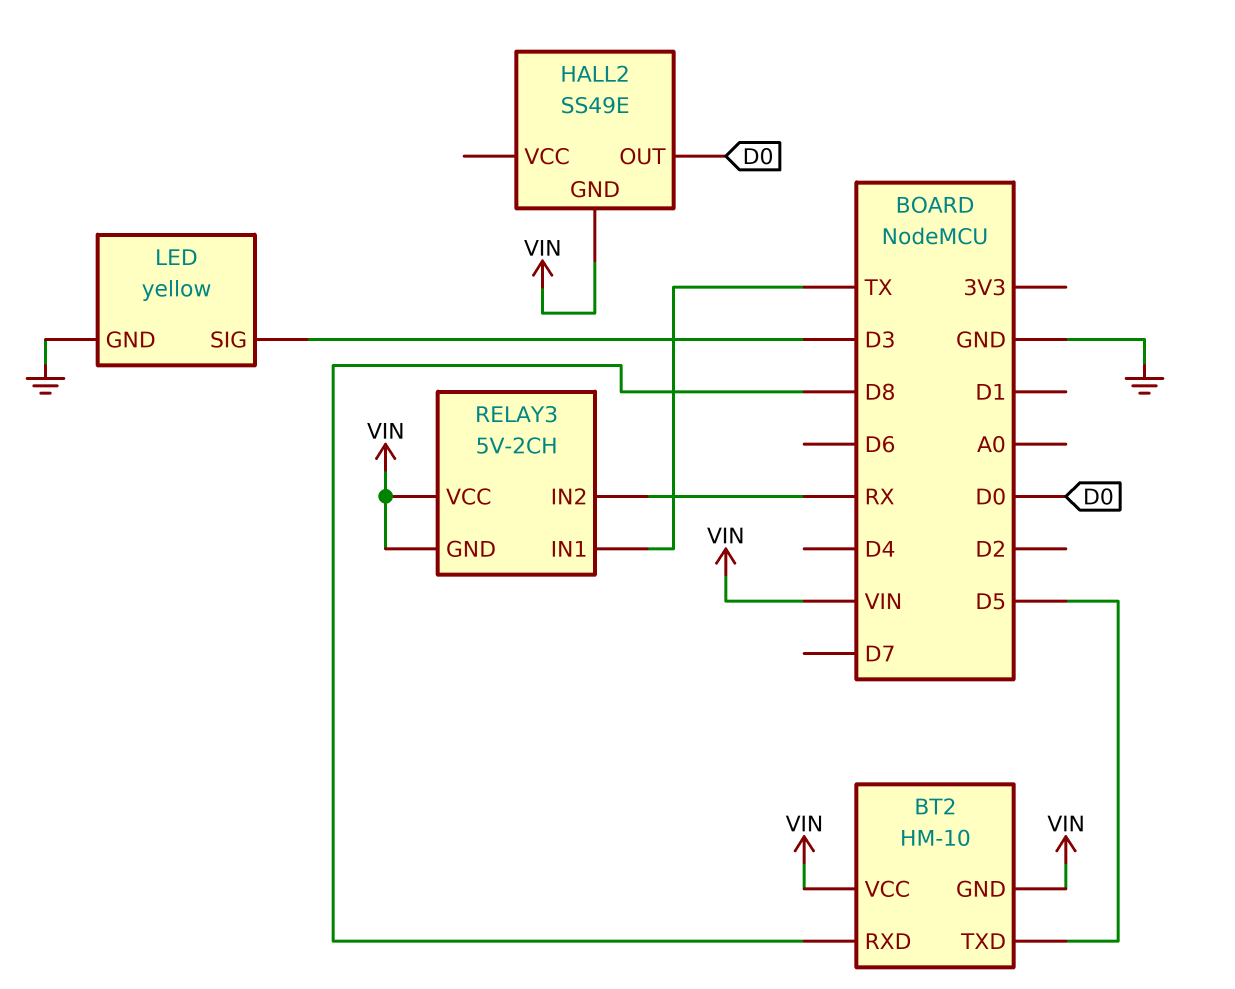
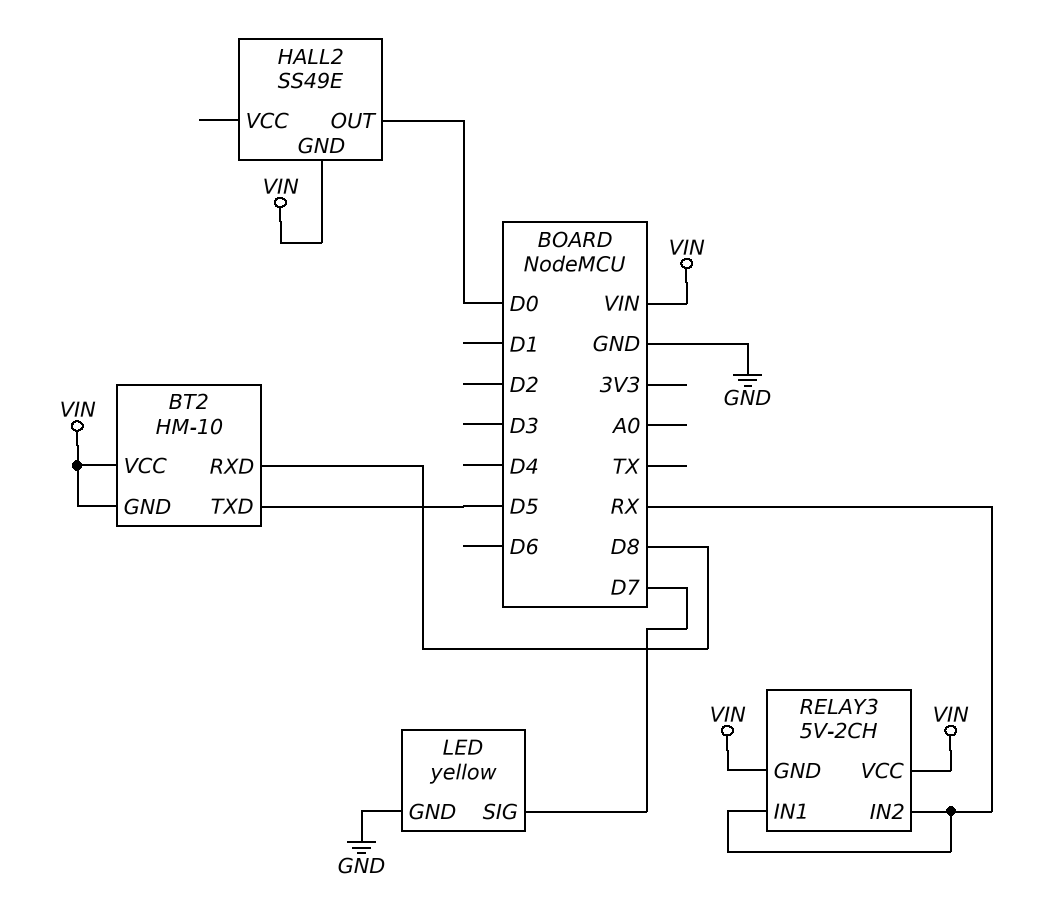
LED pin SIG: D3 -> D7
RELAY3 pin IN1: TX -> RX

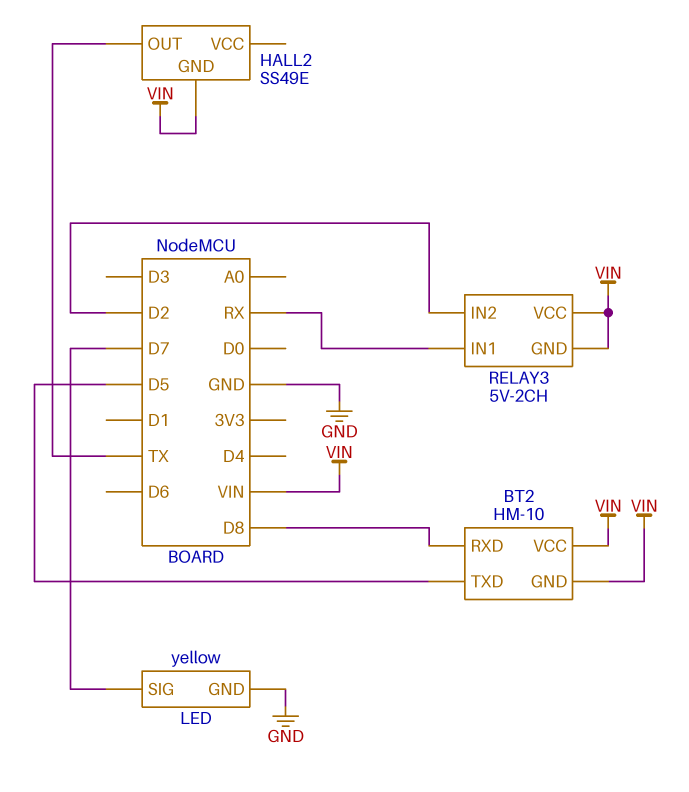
HALL2 pin OUT: D0 -> TX
RELAY3 pin IN2: RX -> D2

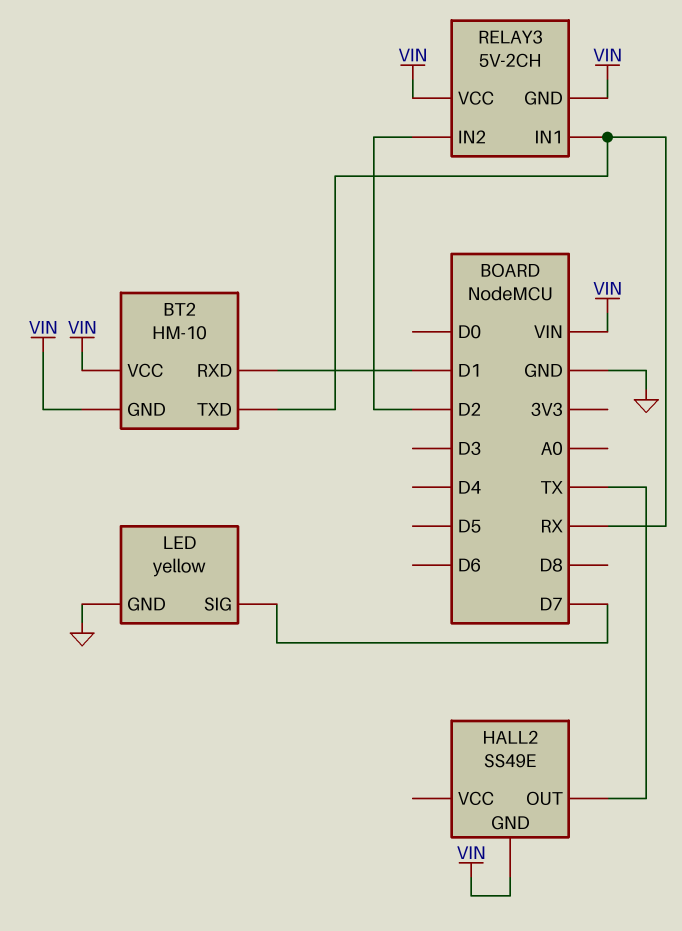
BT2 pin RXD: D8 -> D1
BT2 pin TXD: D5 -> RX

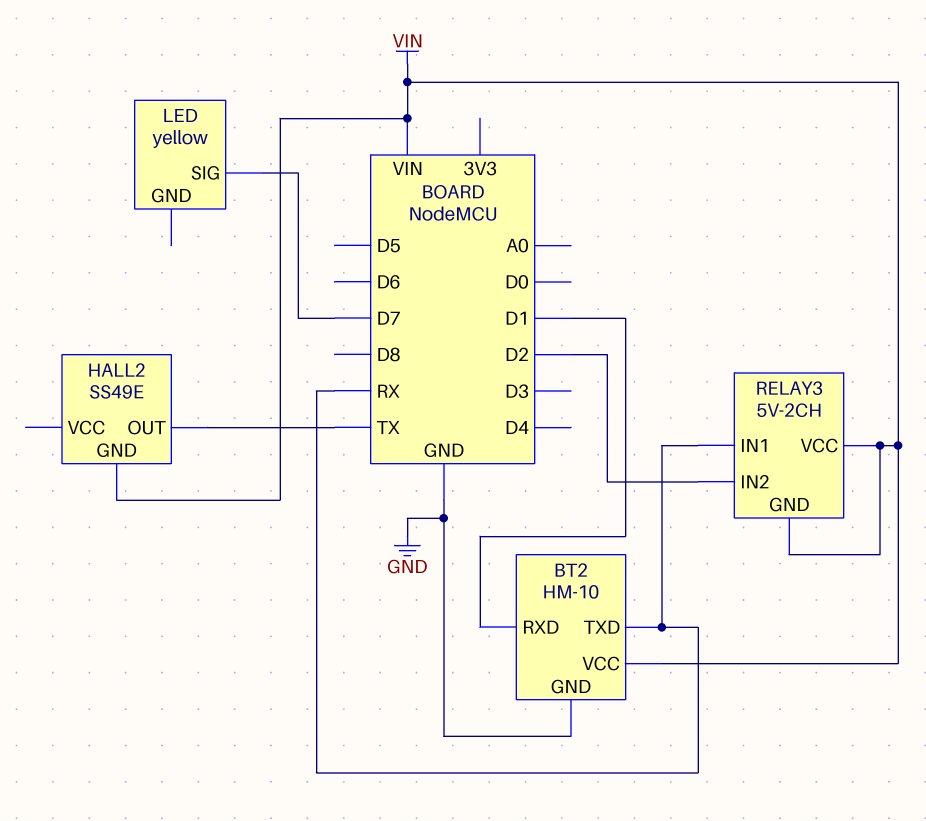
BT2 pin GND: VIN -> GND
LED pin GND: GND -> none

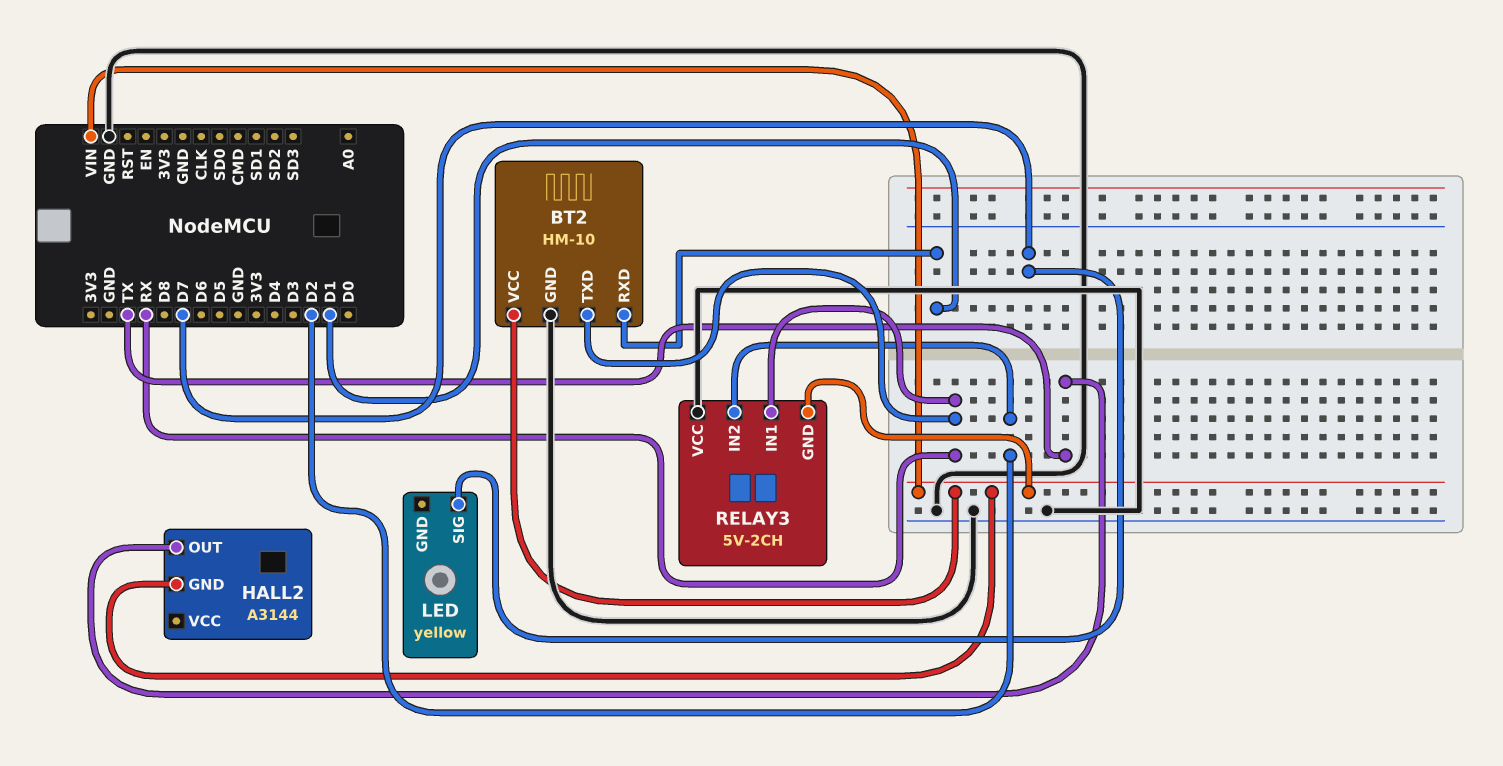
HALL2: SS49E -> A3144
RELAY3 pin VCC: VIN -> GND

